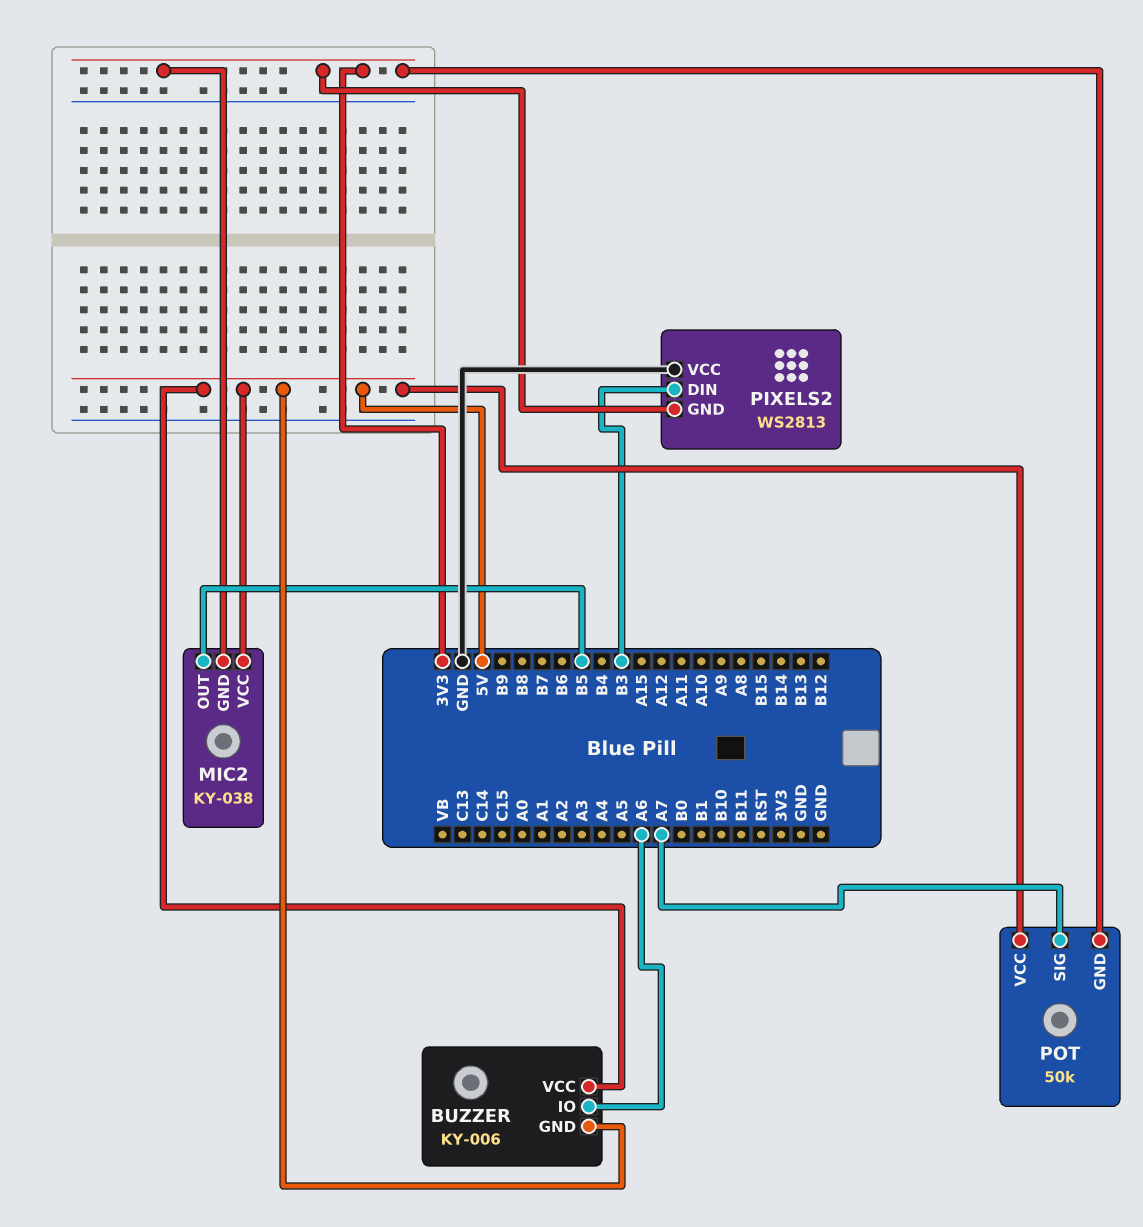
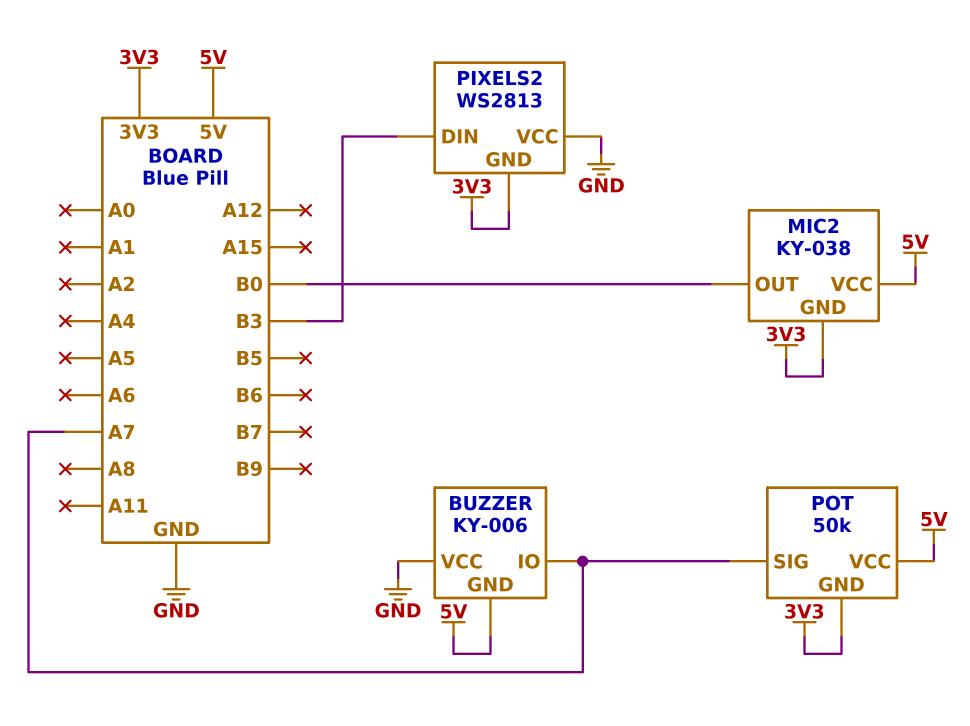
BUZZER pin IO: A6 -> A7
BUZZER pin VCC: 5V -> GND
MIC2 pin OUT: B5 -> B0

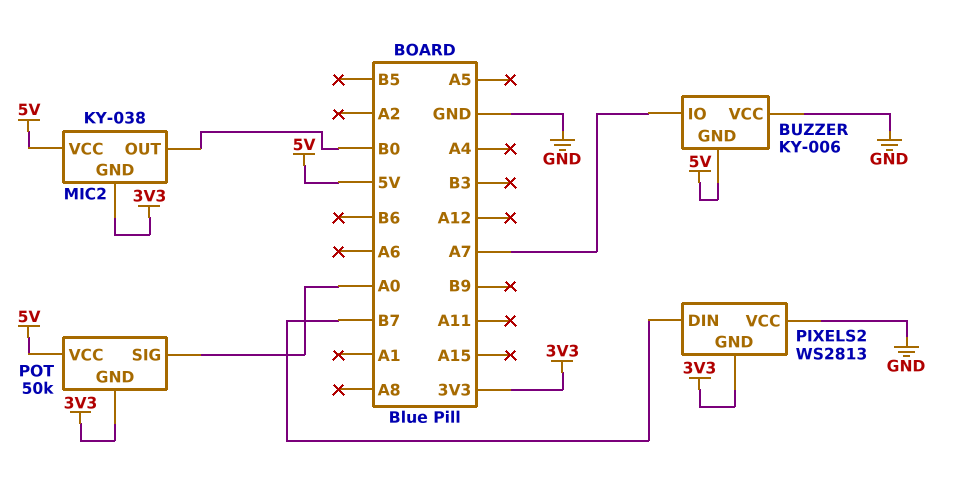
PIXELS2 pin DIN: B3 -> B7
POT pin SIG: A7 -> A0

